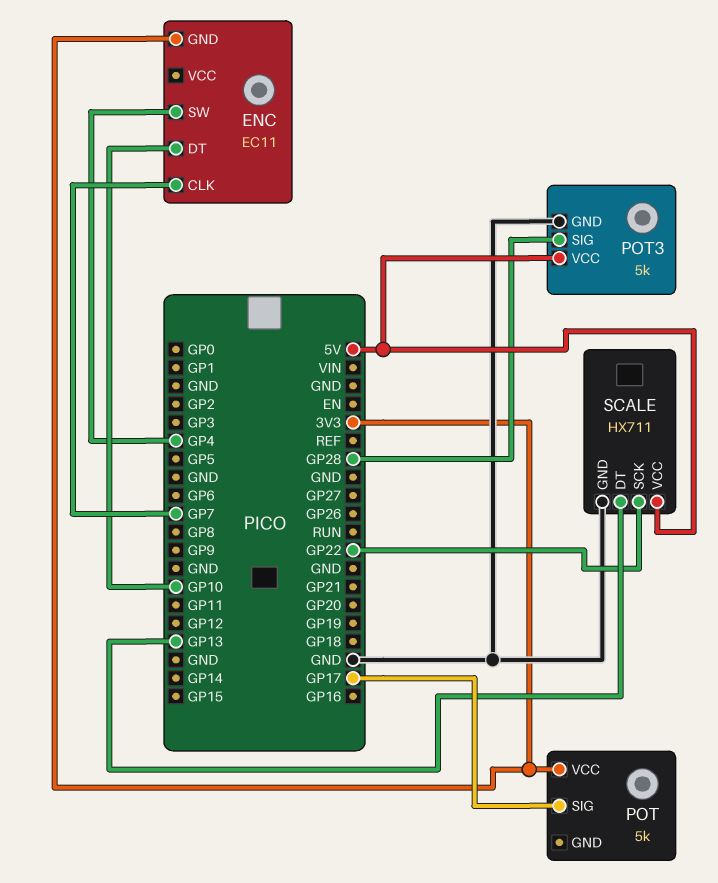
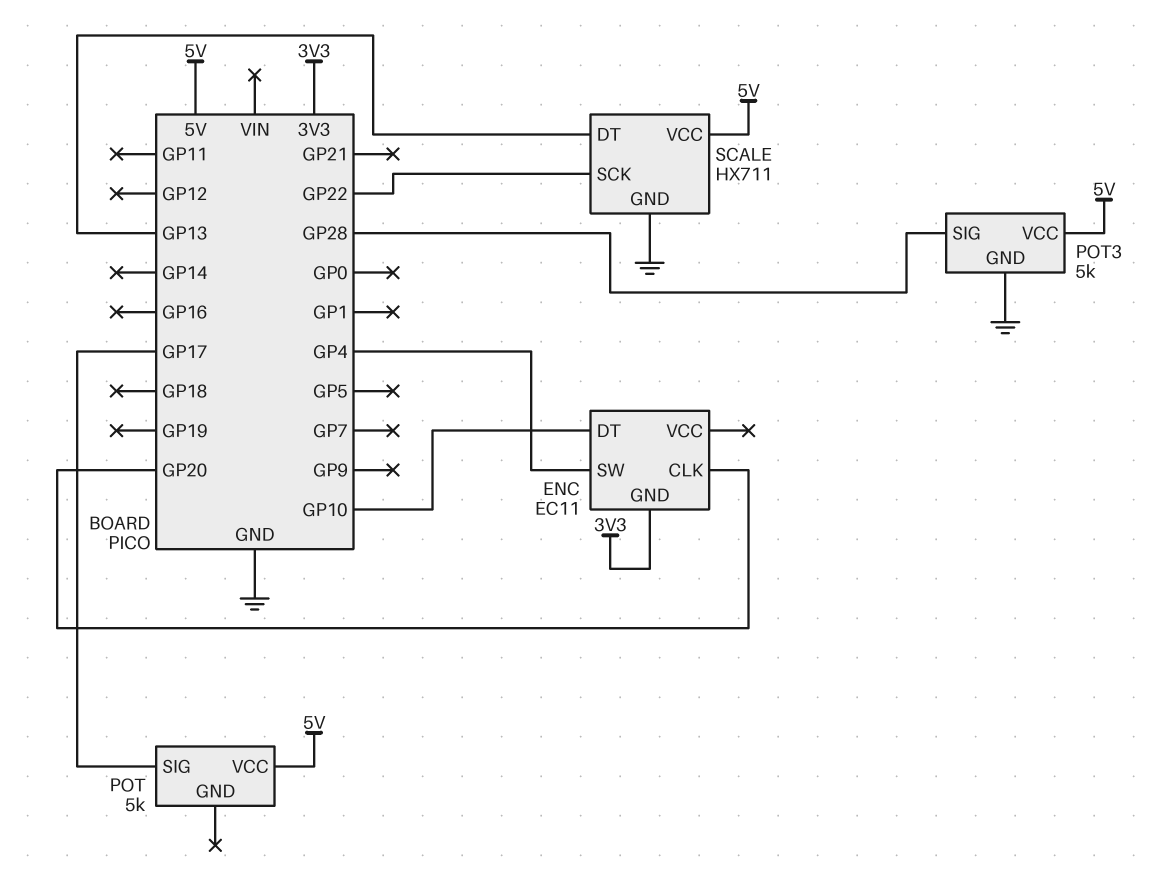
ENC pin CLK: GP7 -> GP20
POT pin VCC: 3V3 -> 5V

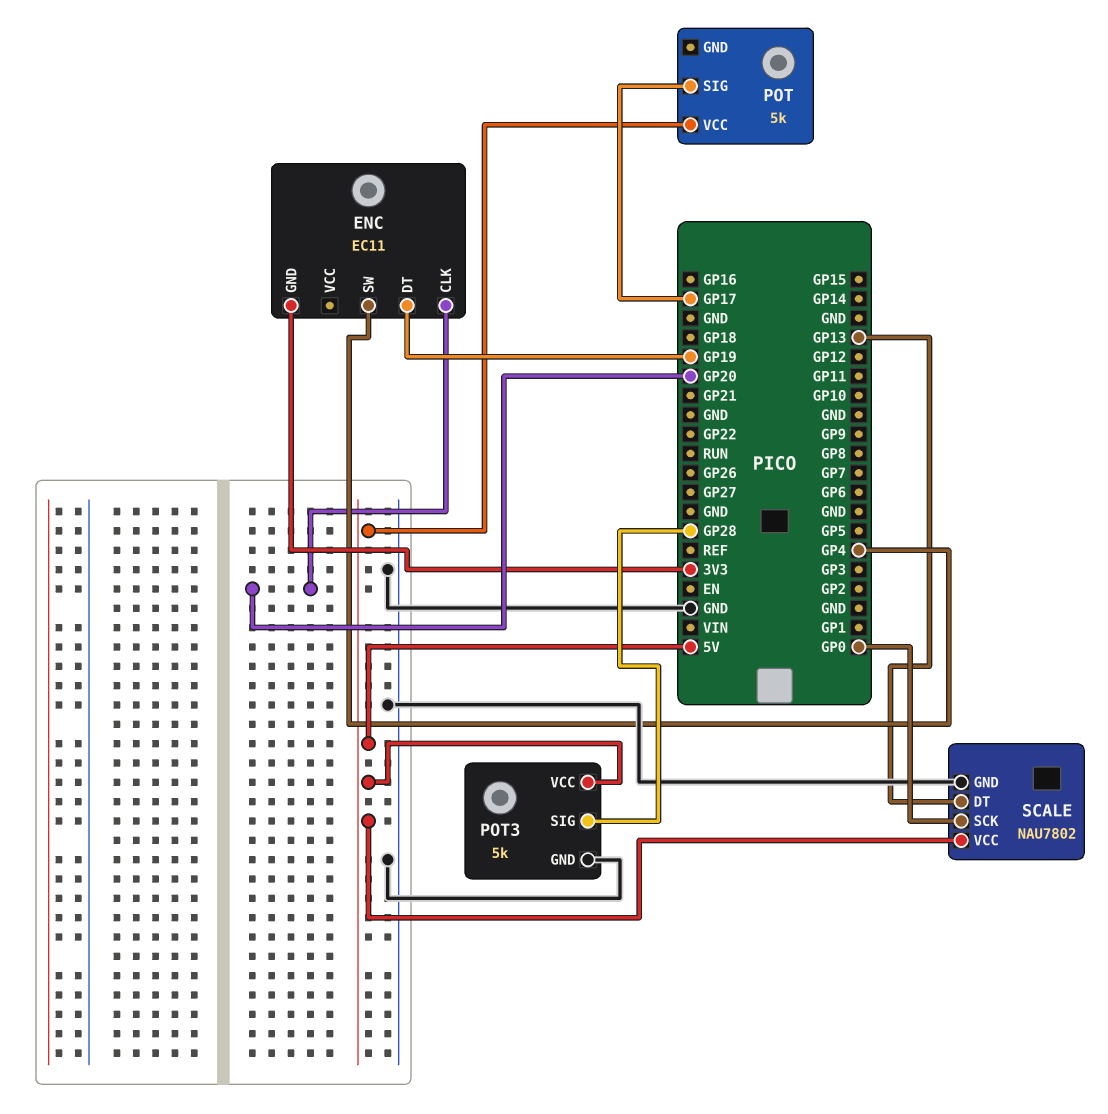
ENC pin DT: GP10 -> GP19
SCALE: HX711 -> NAU7802
SCALE pin SCK: GP22 -> GP0

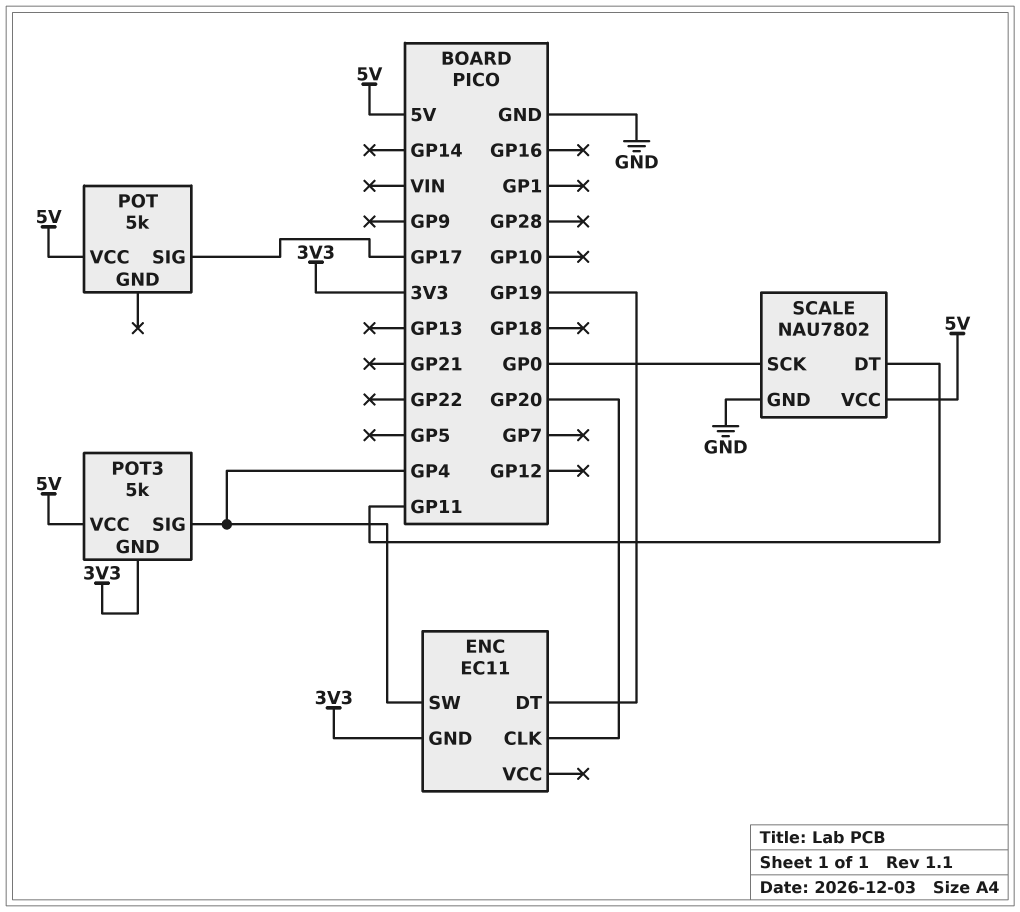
POT3 pin GND: GND -> 3V3
POT3 pin SIG: GP28 -> GP4
SCALE pin DT: GP13 -> GP11

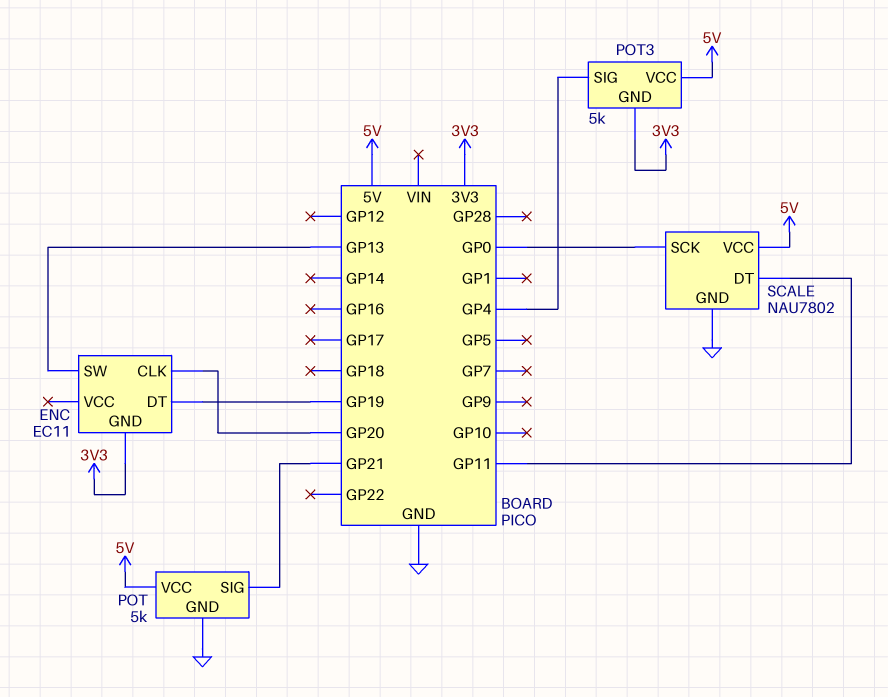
ENC pin SW: GP4 -> GP13
POT pin GND: none -> GND
POT pin SIG: GP17 -> GP21

